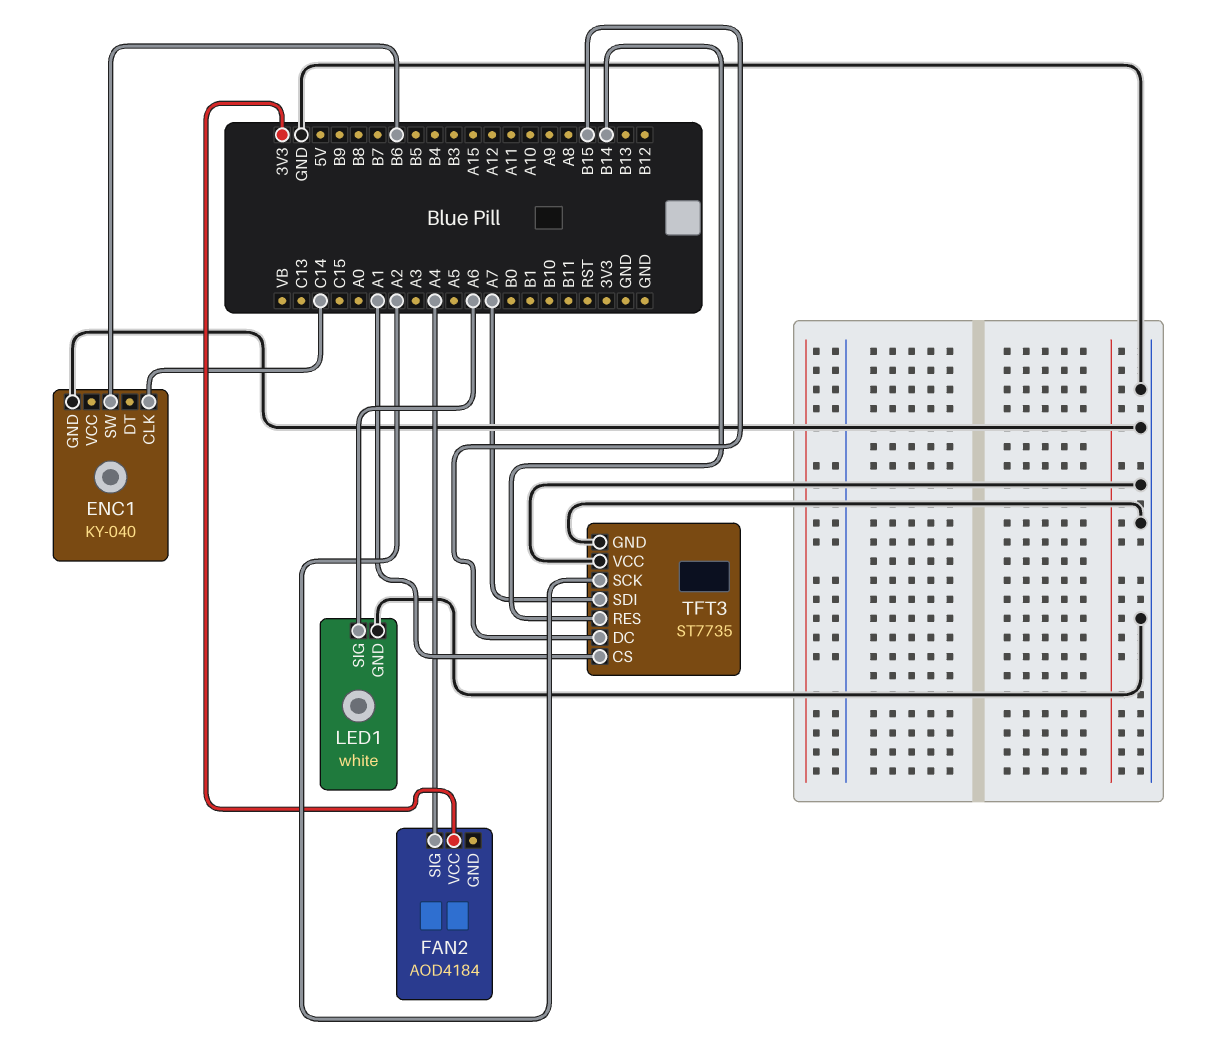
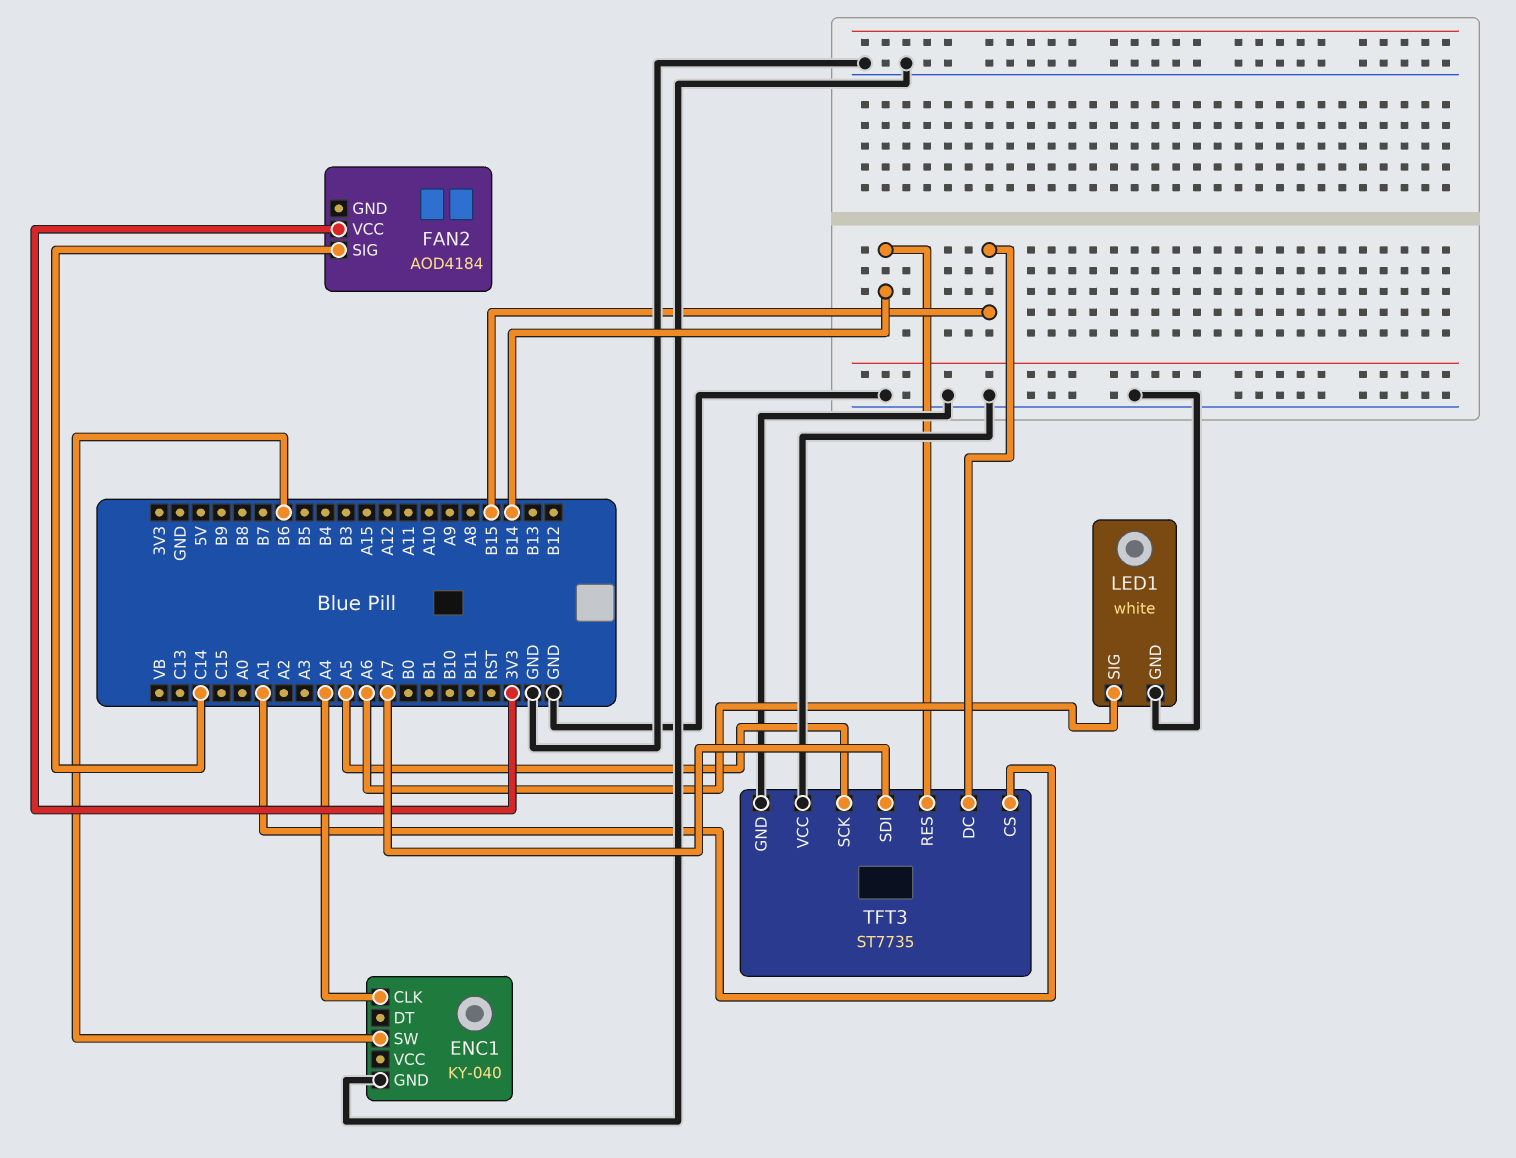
ENC1 pin CLK: C14 -> A4
FAN2 pin SIG: A4 -> C14
TFT3 pin SCK: A2 -> A5

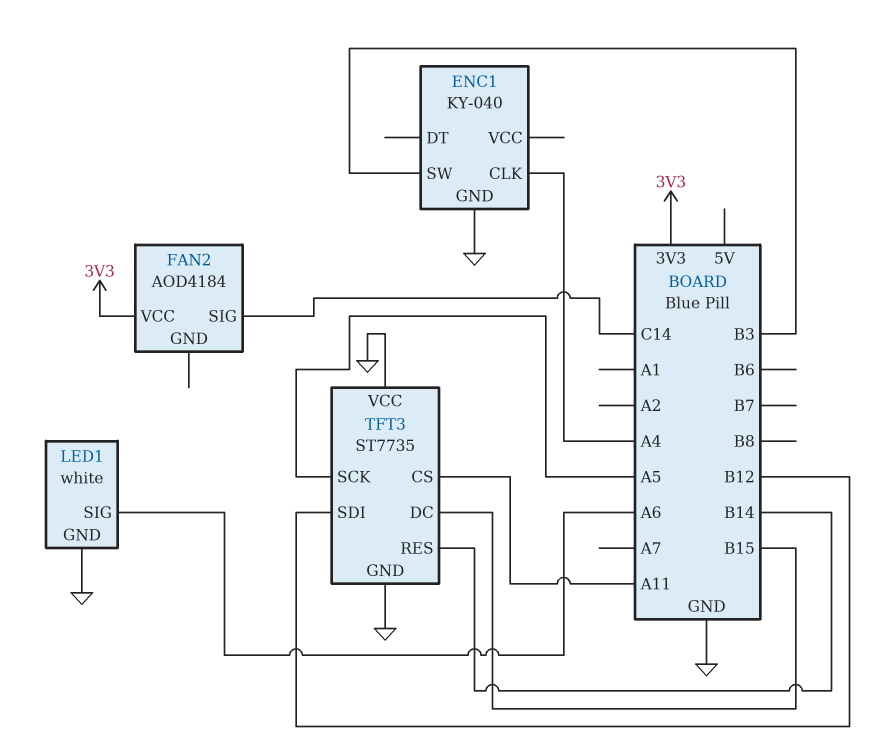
ENC1 pin SW: B6 -> B3
TFT3 pin CS: A1 -> A11
TFT3 pin SDI: A7 -> B12

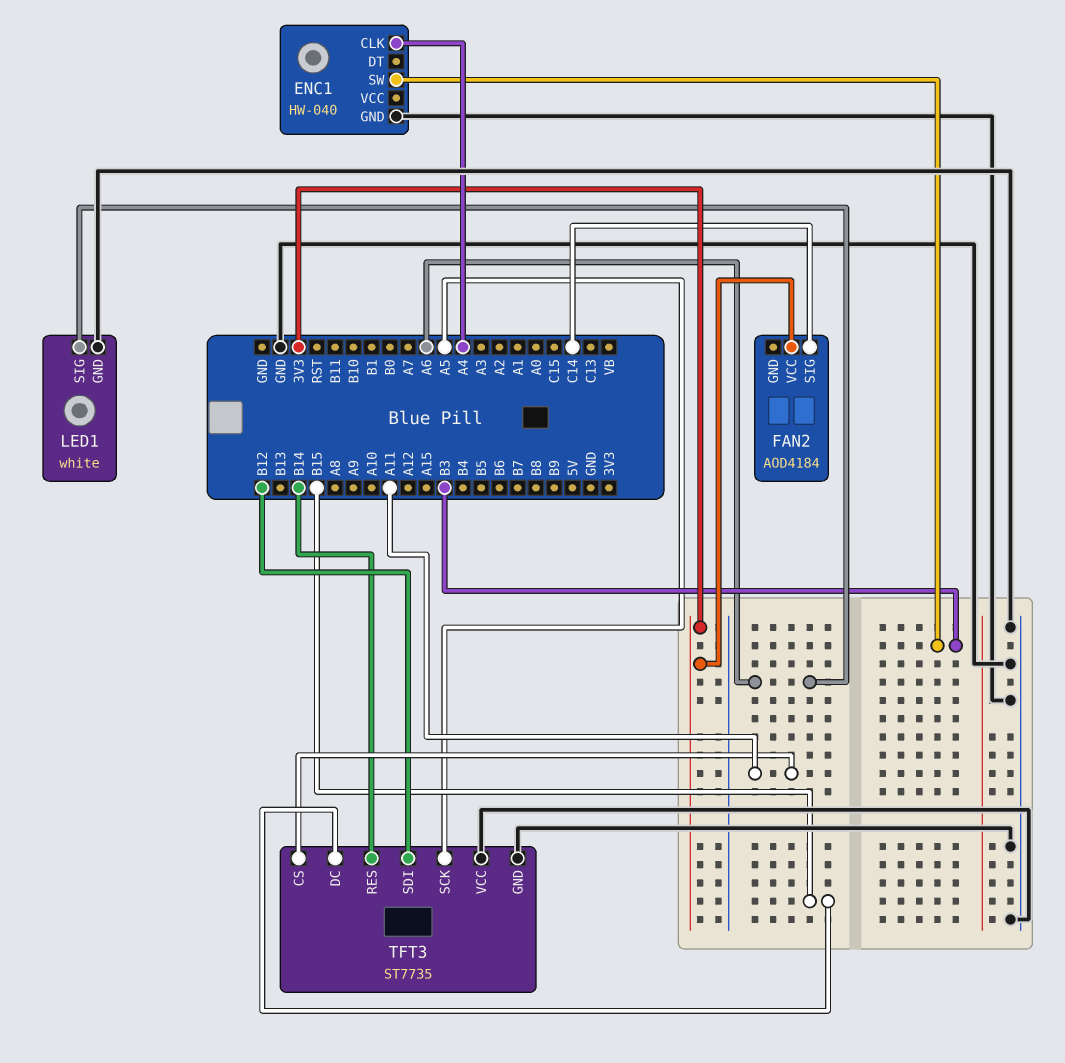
ENC1: KY-040 -> HW-040

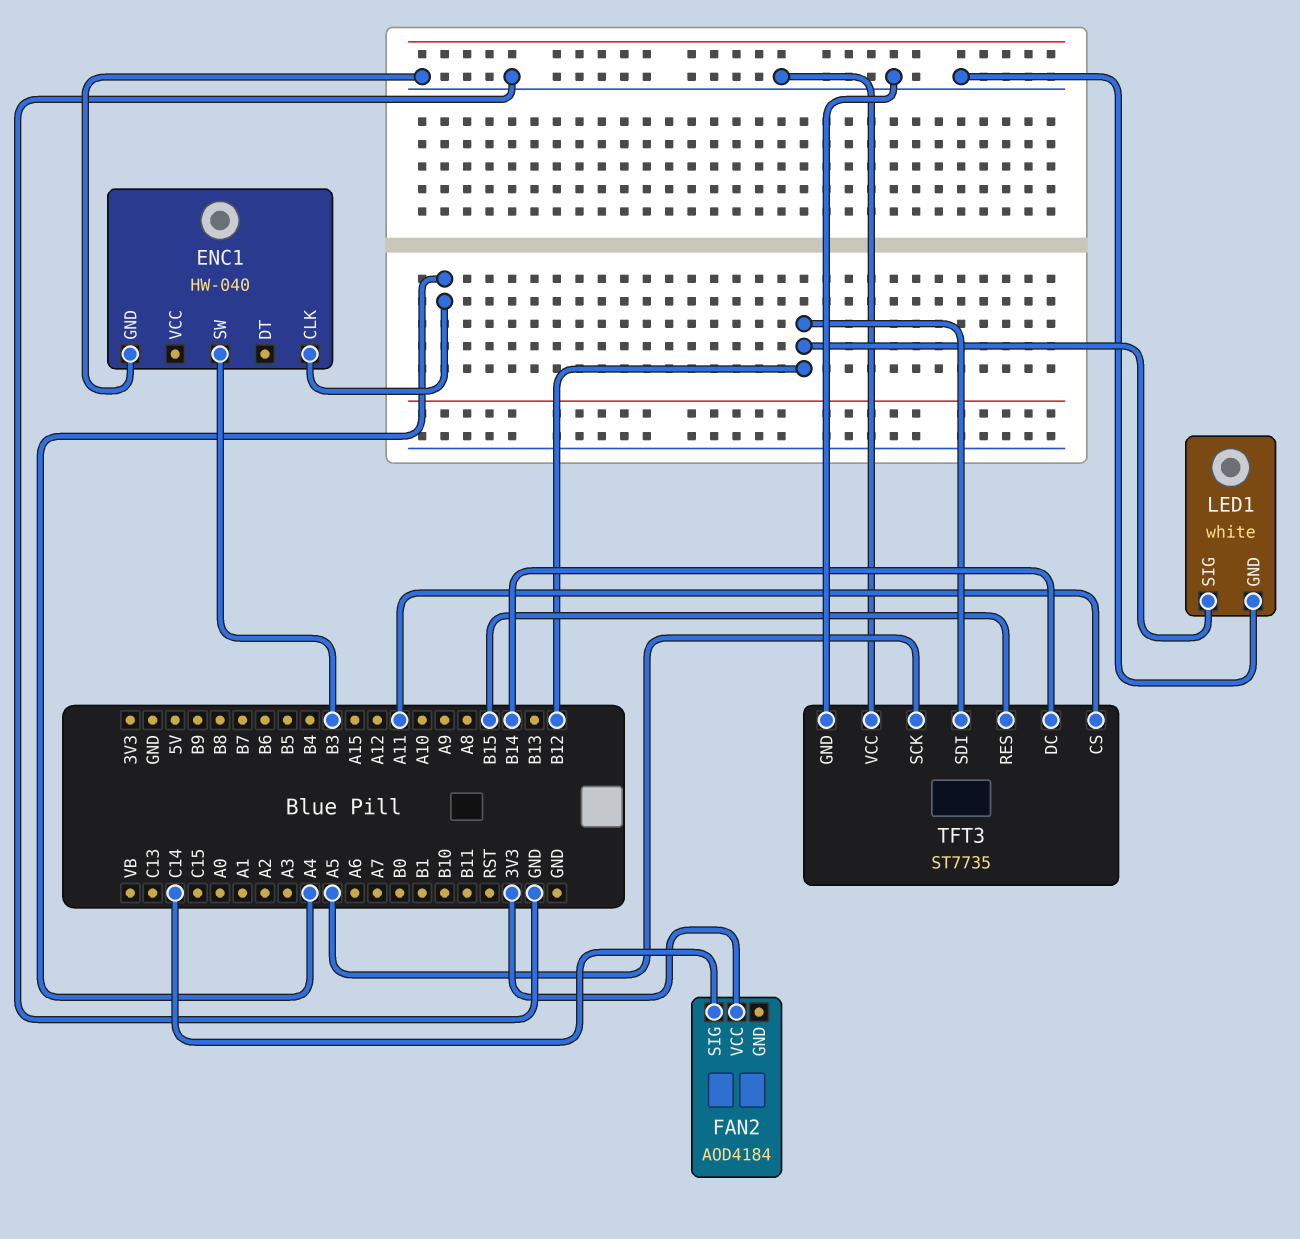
LED1 pin SIG: A6 -> B12
TFT3 pin DC: B15 -> B14
TFT3 pin RES: B14 -> B15

